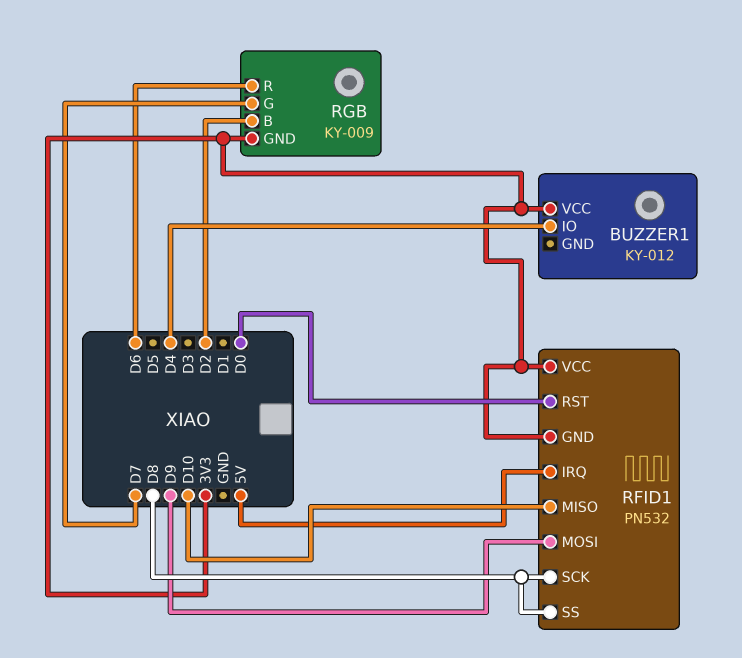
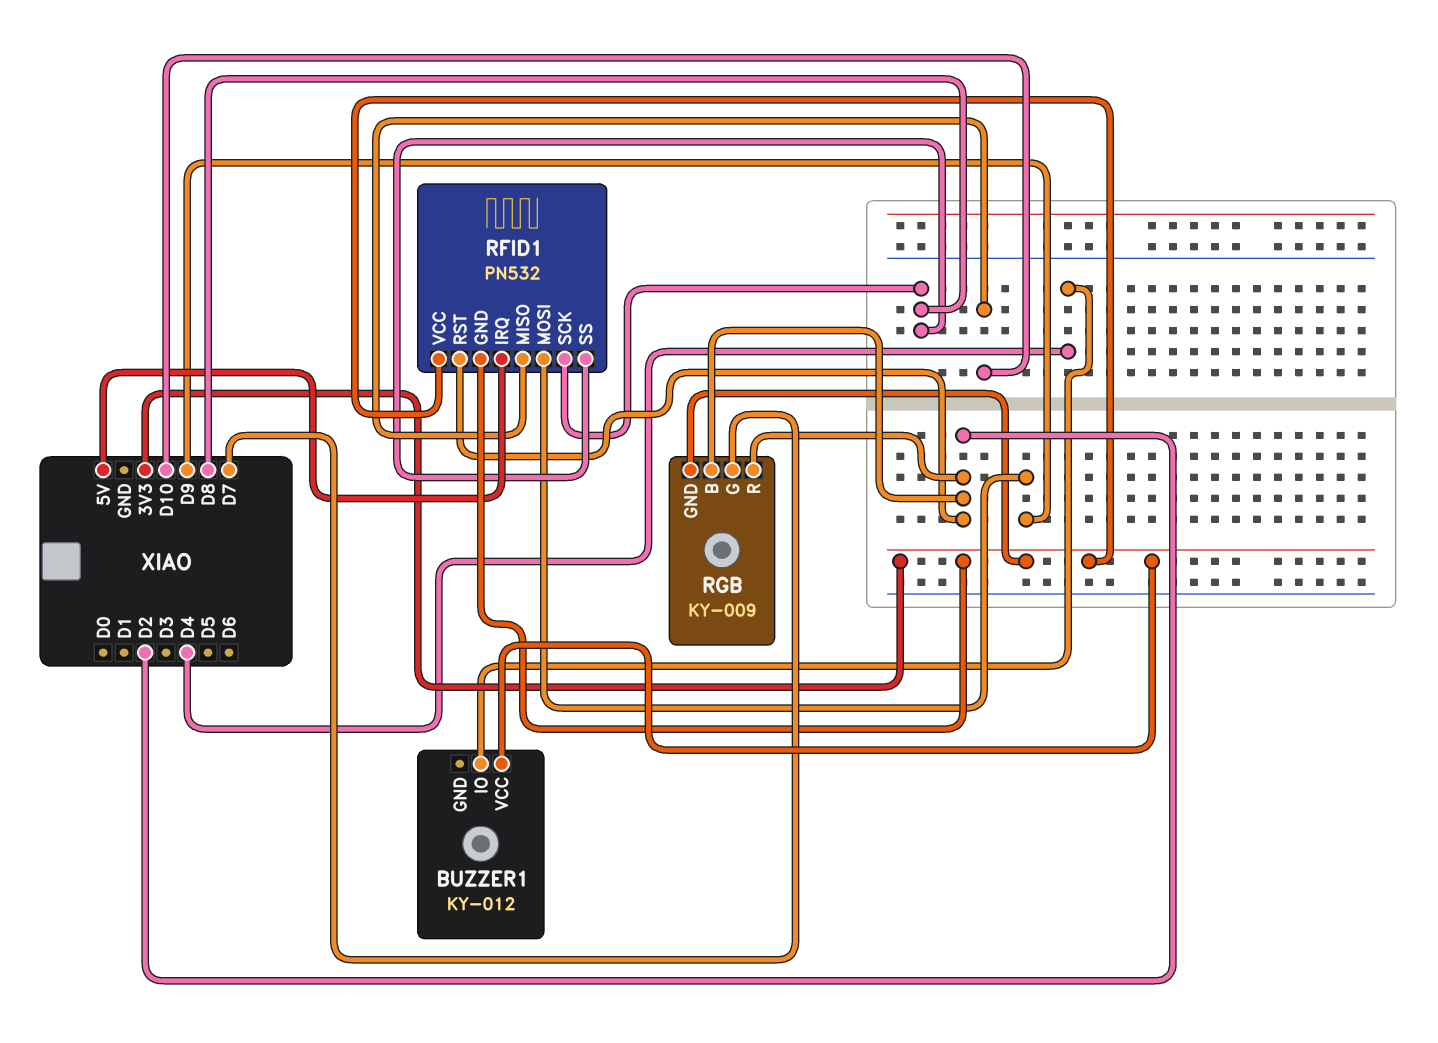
RFID1 pin RST: D0 -> D2
RGB pin R: D6 -> D2

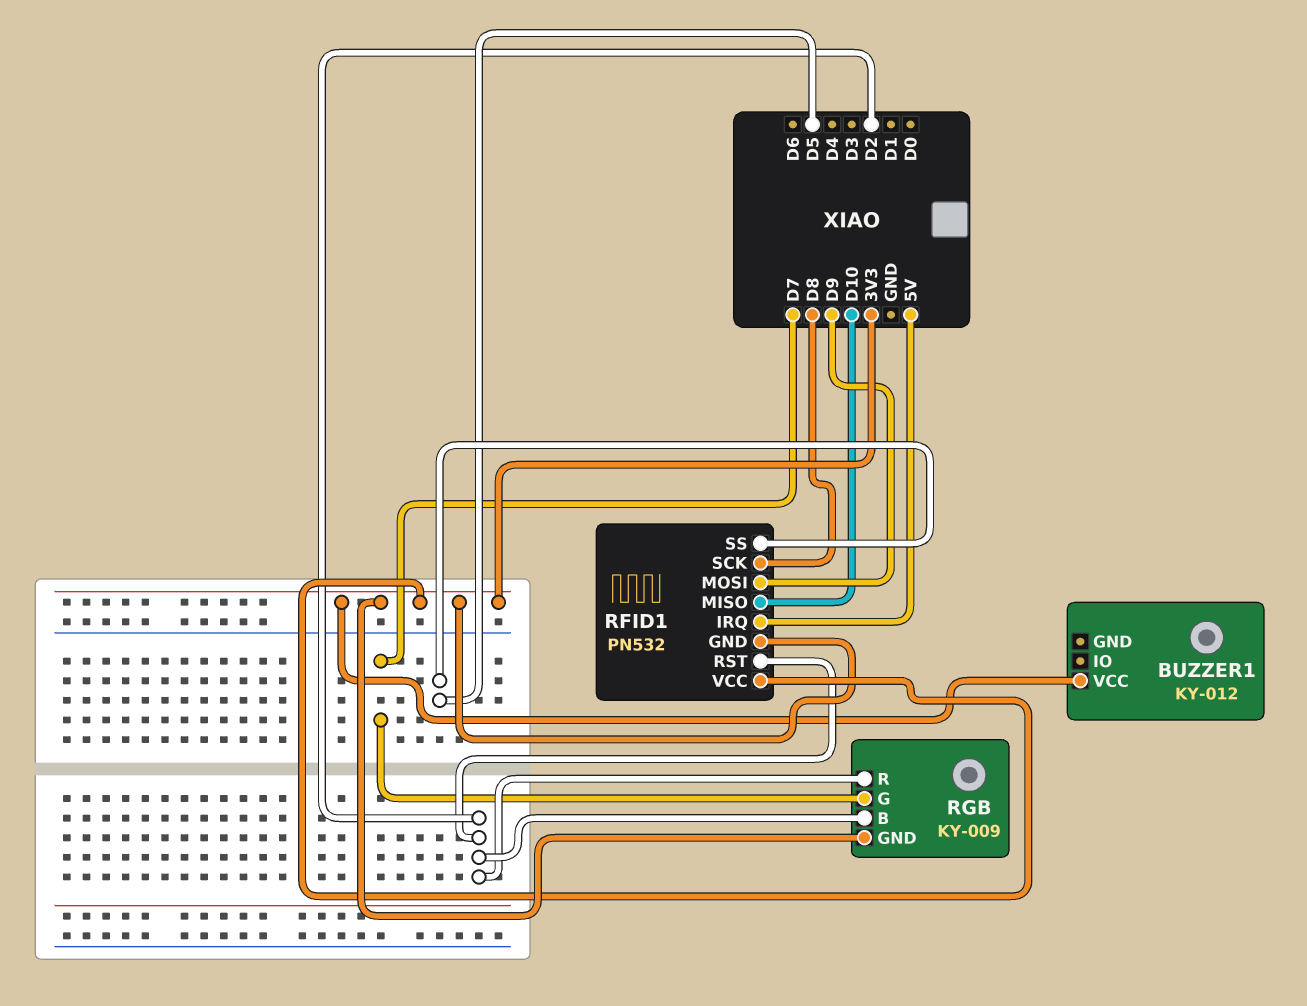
BUZZER1 pin IO: D4 -> none
RFID1 pin SS: D8 -> D5

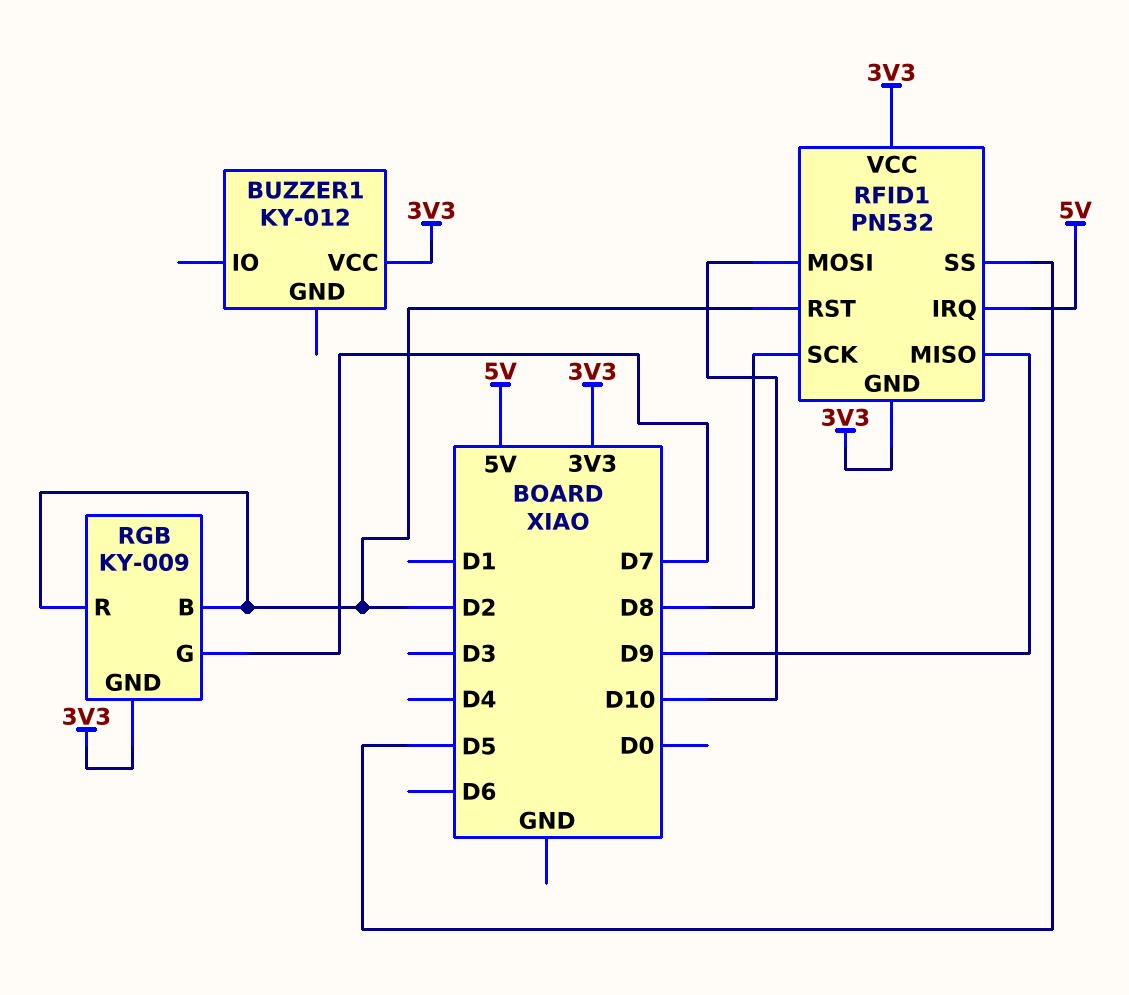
RFID1 pin MISO: D10 -> D9
RFID1 pin MOSI: D9 -> D10

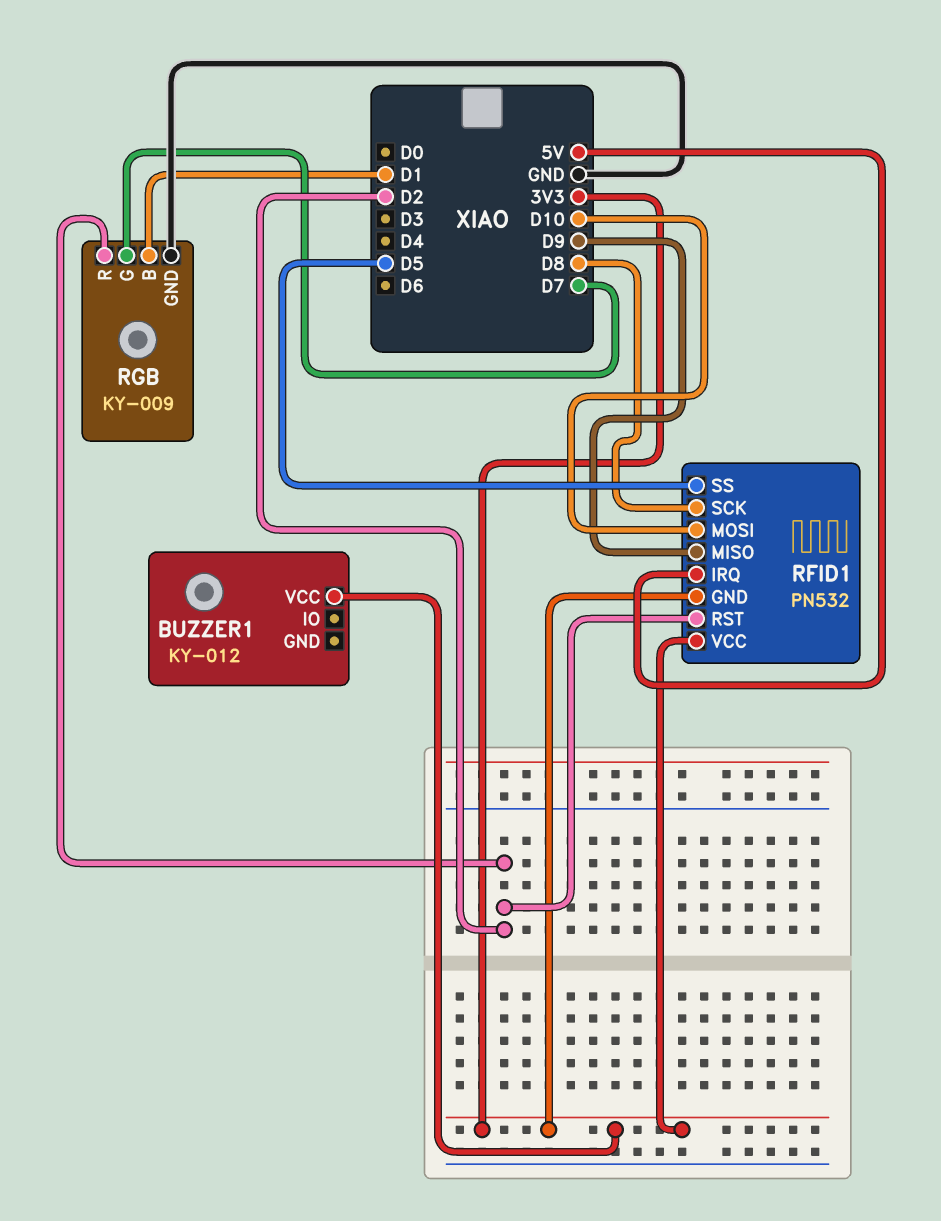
RGB pin B: D2 -> D1
RGB pin GND: 3V3 -> GND

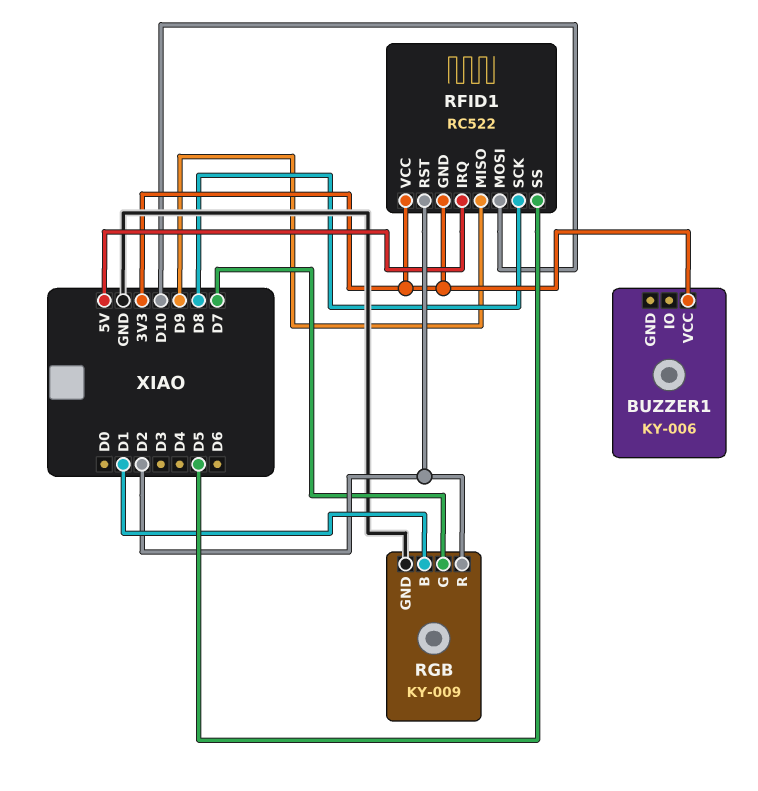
BUZZER1: KY-012 -> KY-006
RFID1: PN532 -> RC522

